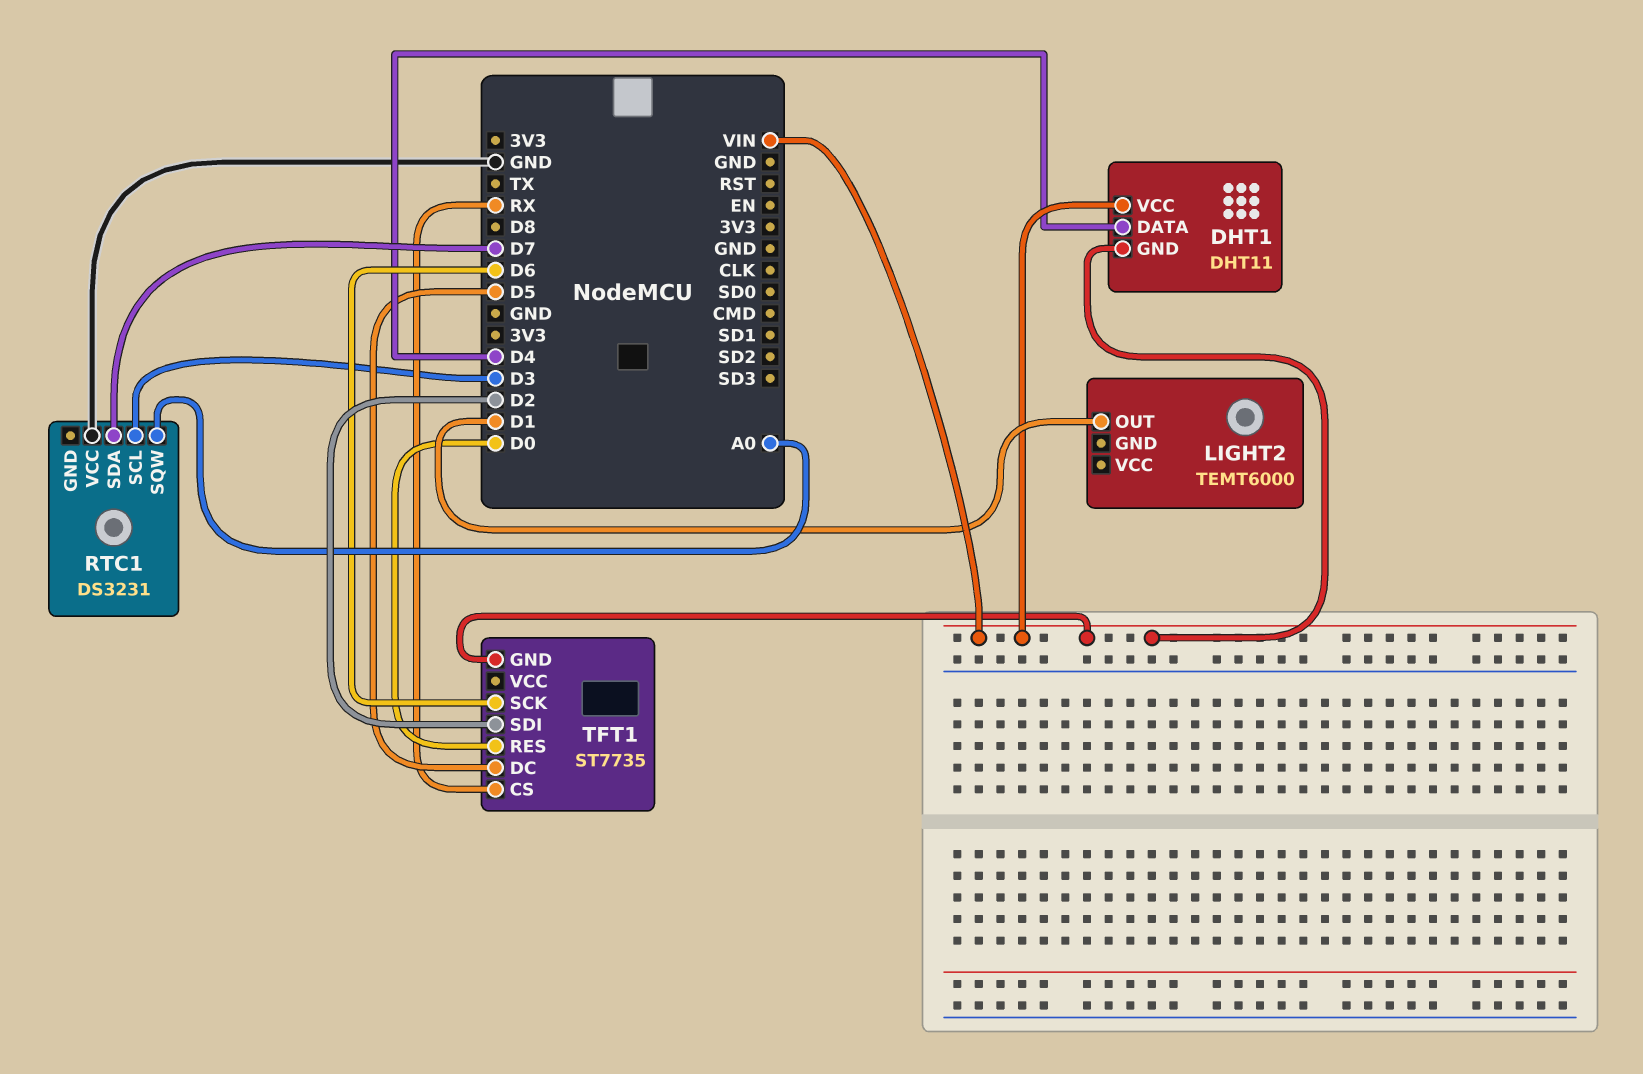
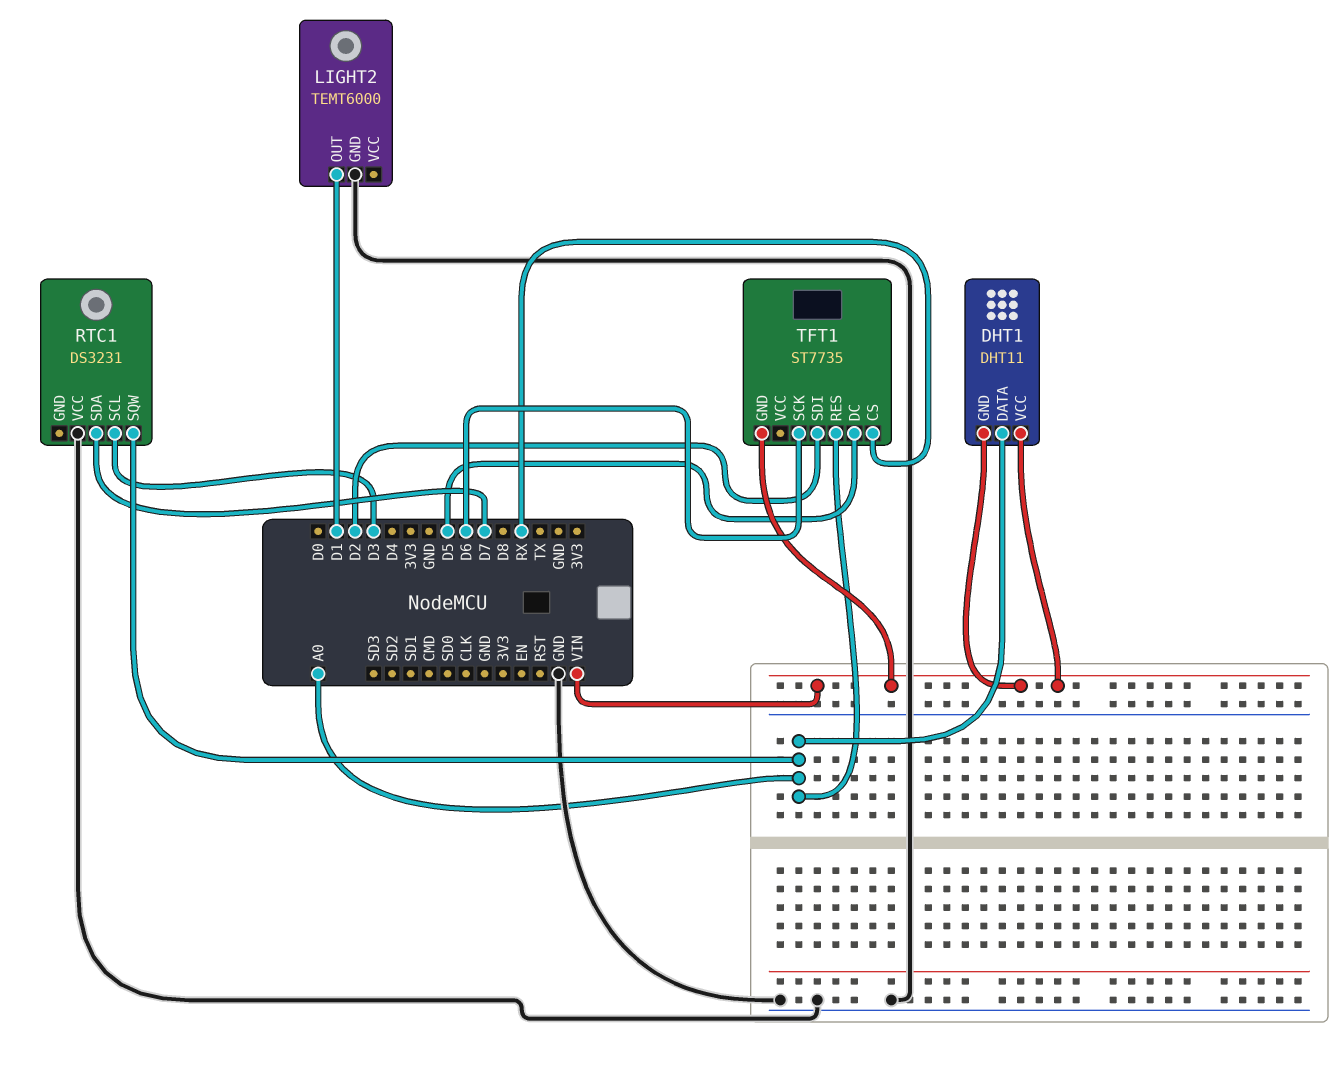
DHT1 pin DATA: D4 -> A0
LIGHT2 pin GND: none -> GND
TFT1 pin RES: D0 -> A0

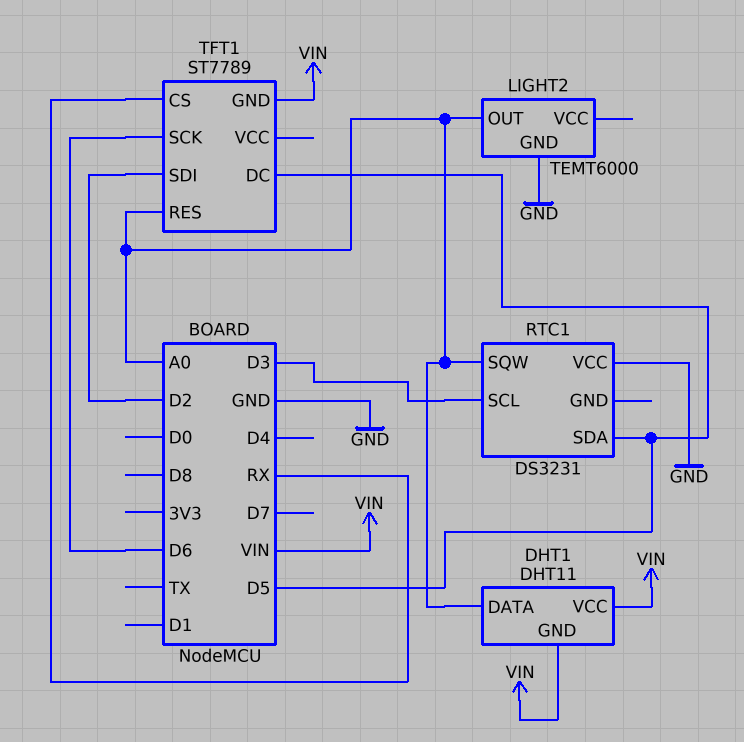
LIGHT2 pin OUT: D1 -> A0
RTC1 pin SDA: D7 -> D5
TFT1: ST7735 -> ST7789

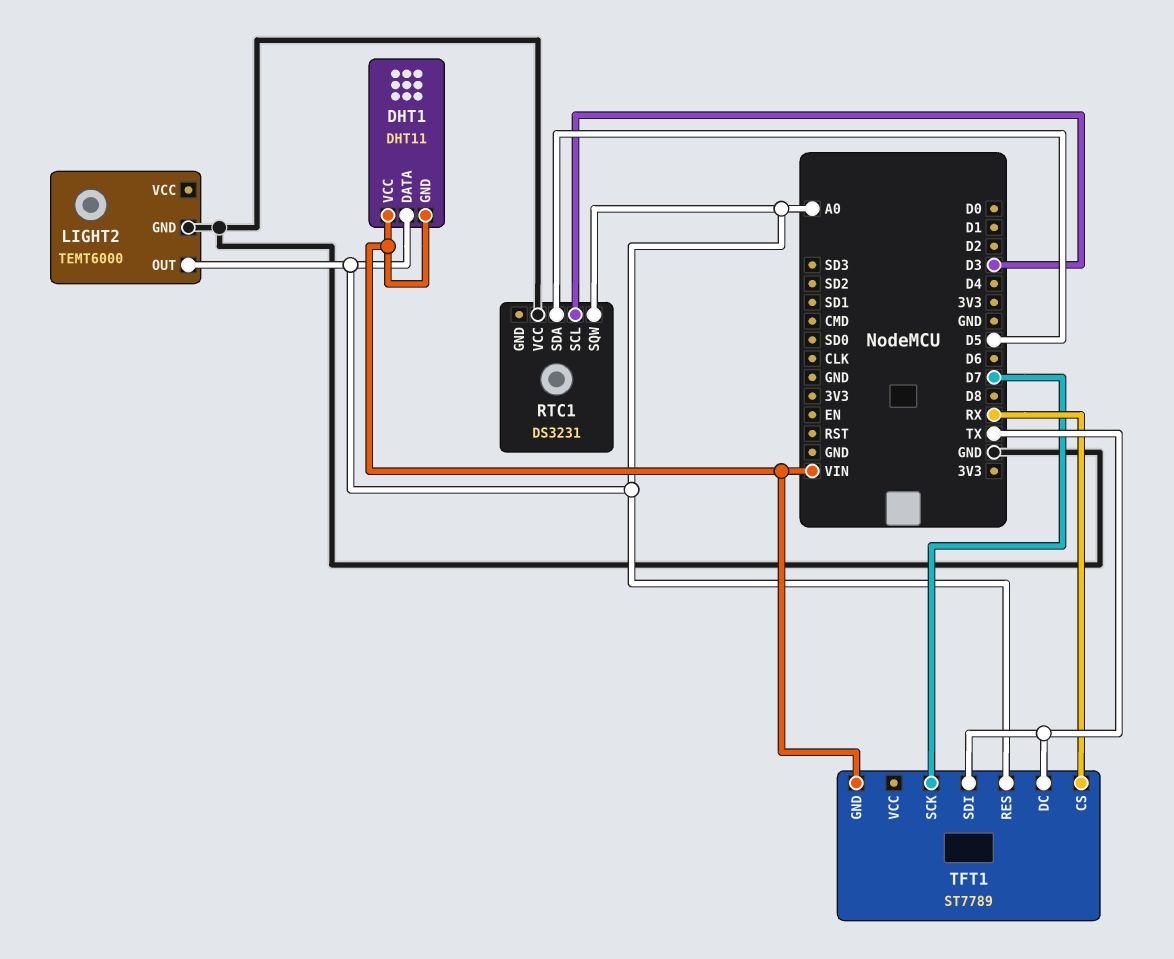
TFT1 pin DC: D5 -> TX
TFT1 pin SCK: D6 -> D7
TFT1 pin SDI: D2 -> TX

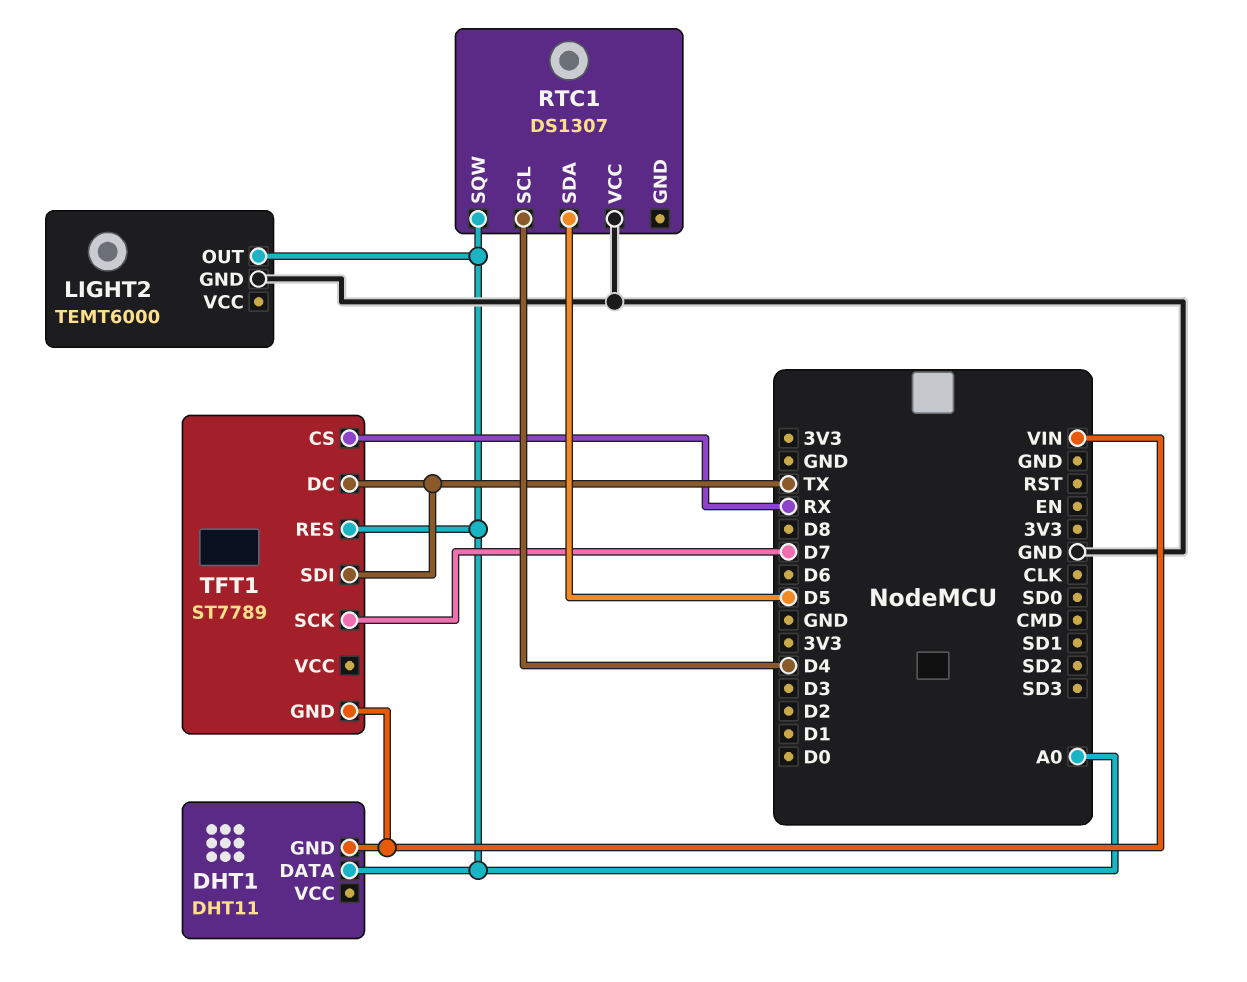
DHT1 pin VCC: VIN -> none
RTC1: DS3231 -> DS1307
RTC1 pin SCL: D3 -> D4

